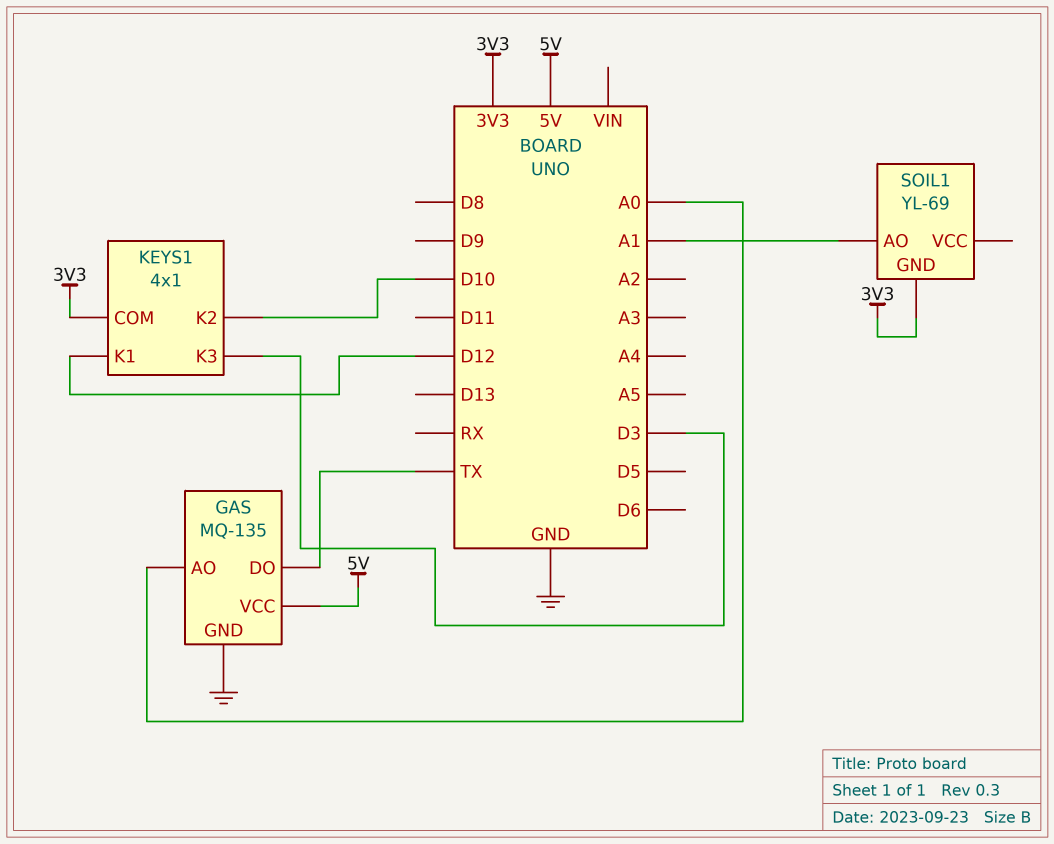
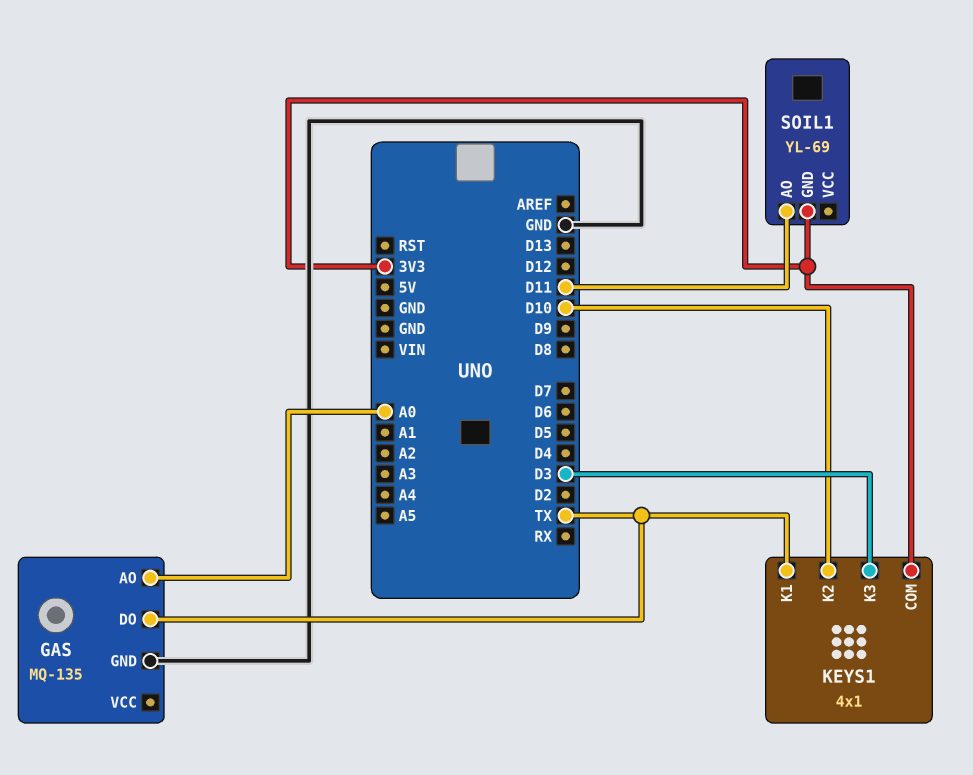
GAS pin VCC: 5V -> none
KEYS1 pin K1: D12 -> TX
SOIL1 pin AO: A1 -> D11

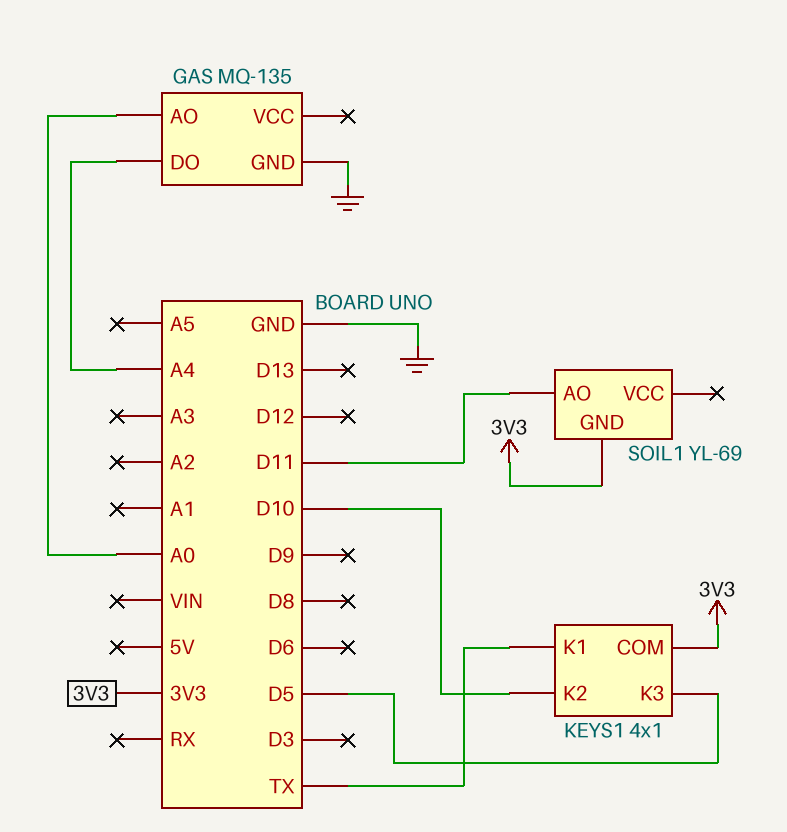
GAS pin DO: TX -> A4
KEYS1 pin K3: D3 -> D5

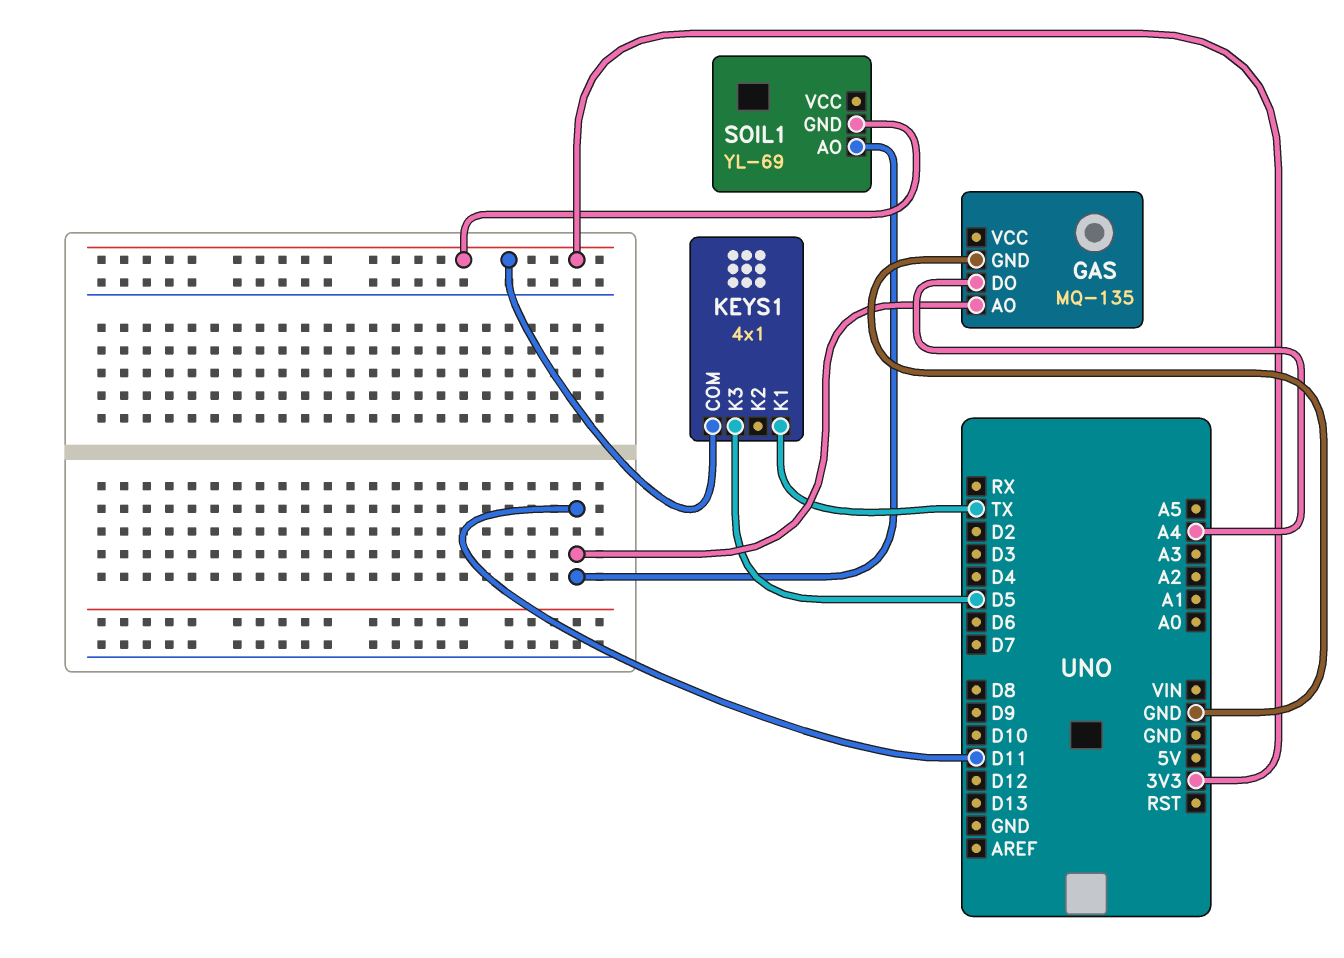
GAS pin AO: A0 -> D11
KEYS1 pin K2: D10 -> none

